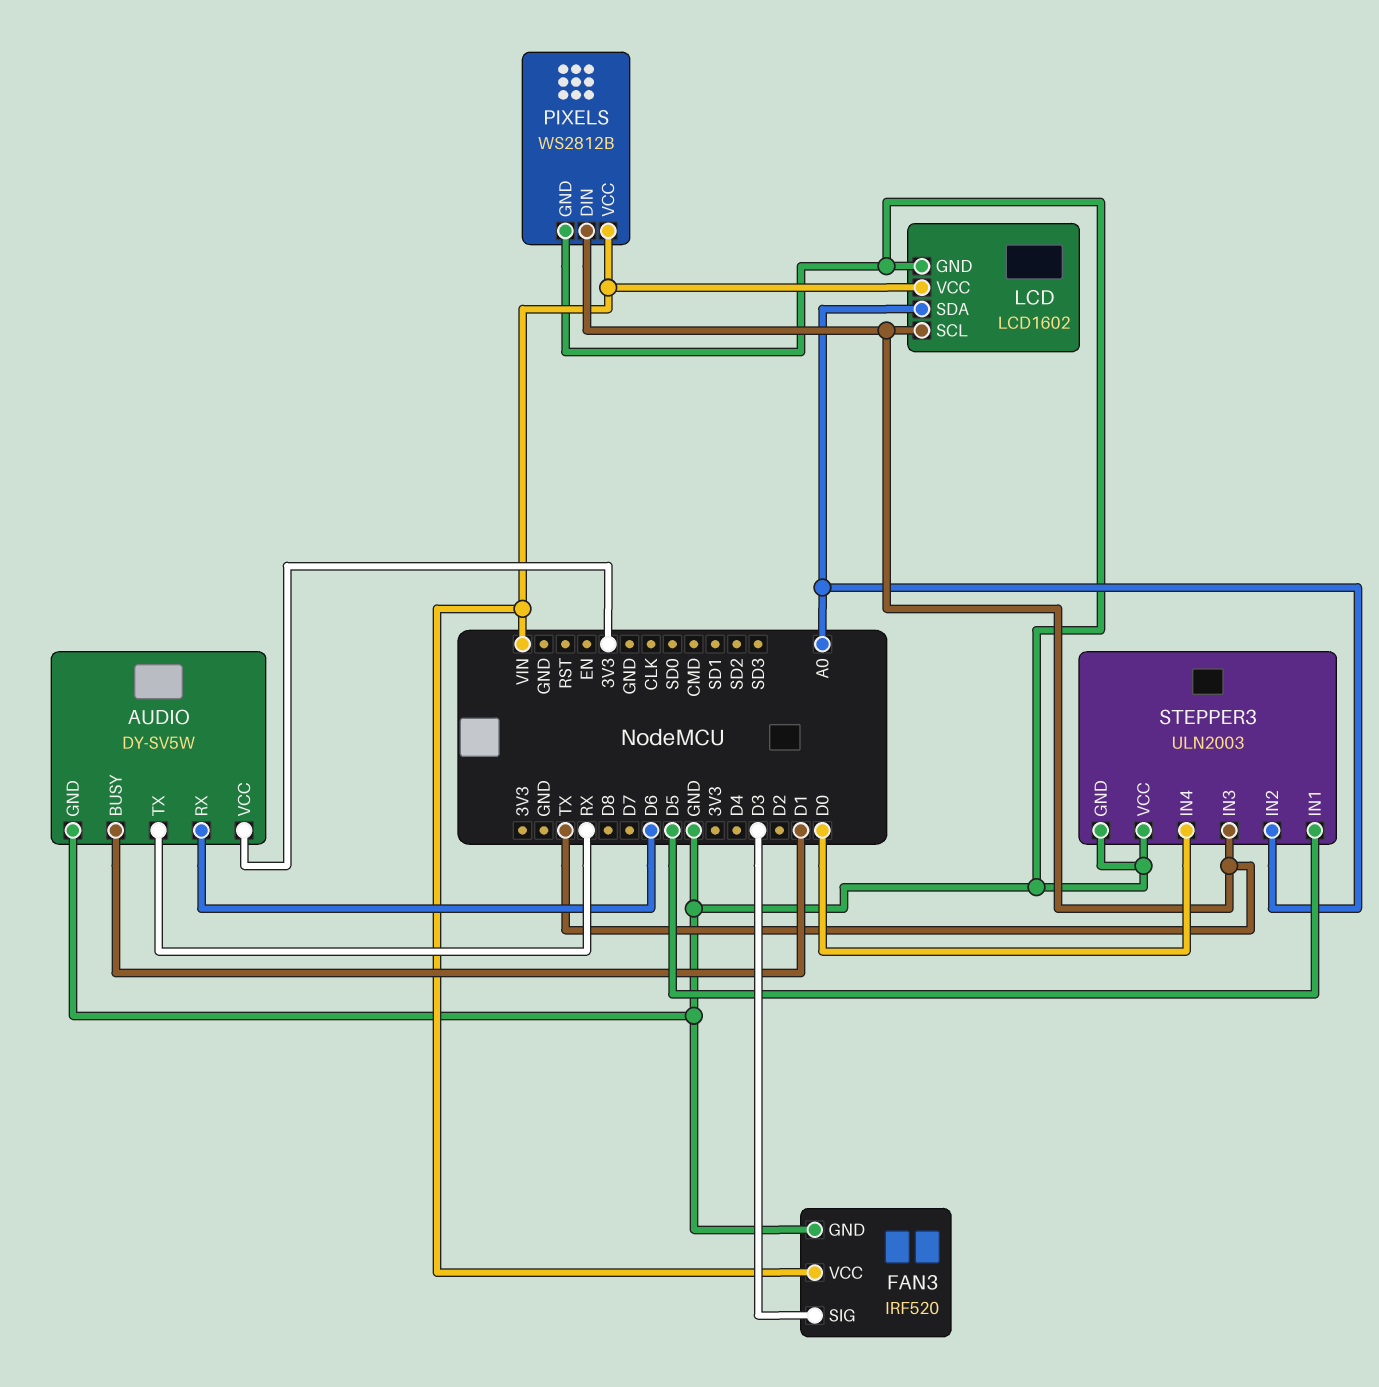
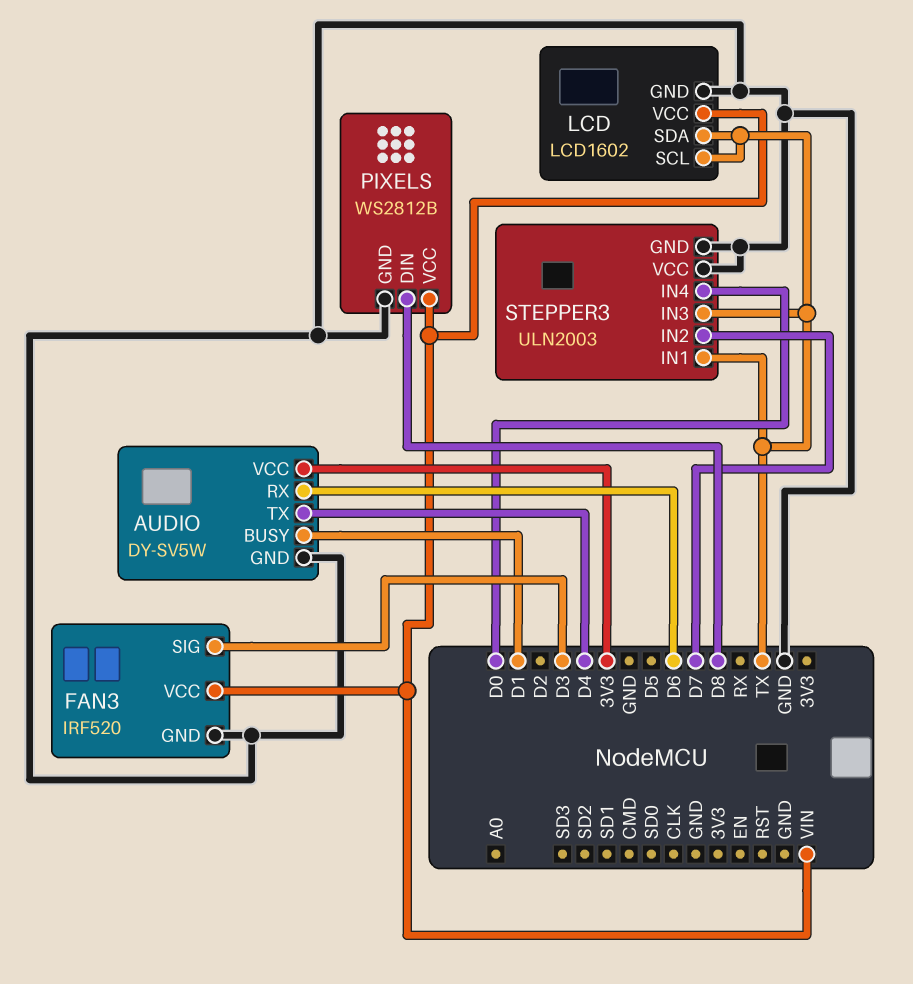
AUDIO pin TX: RX -> D4
LCD pin SDA: A0 -> TX
PIXELS pin DIN: TX -> D8
STEPPER3 pin IN1: D5 -> TX
STEPPER3 pin IN2: A0 -> D7

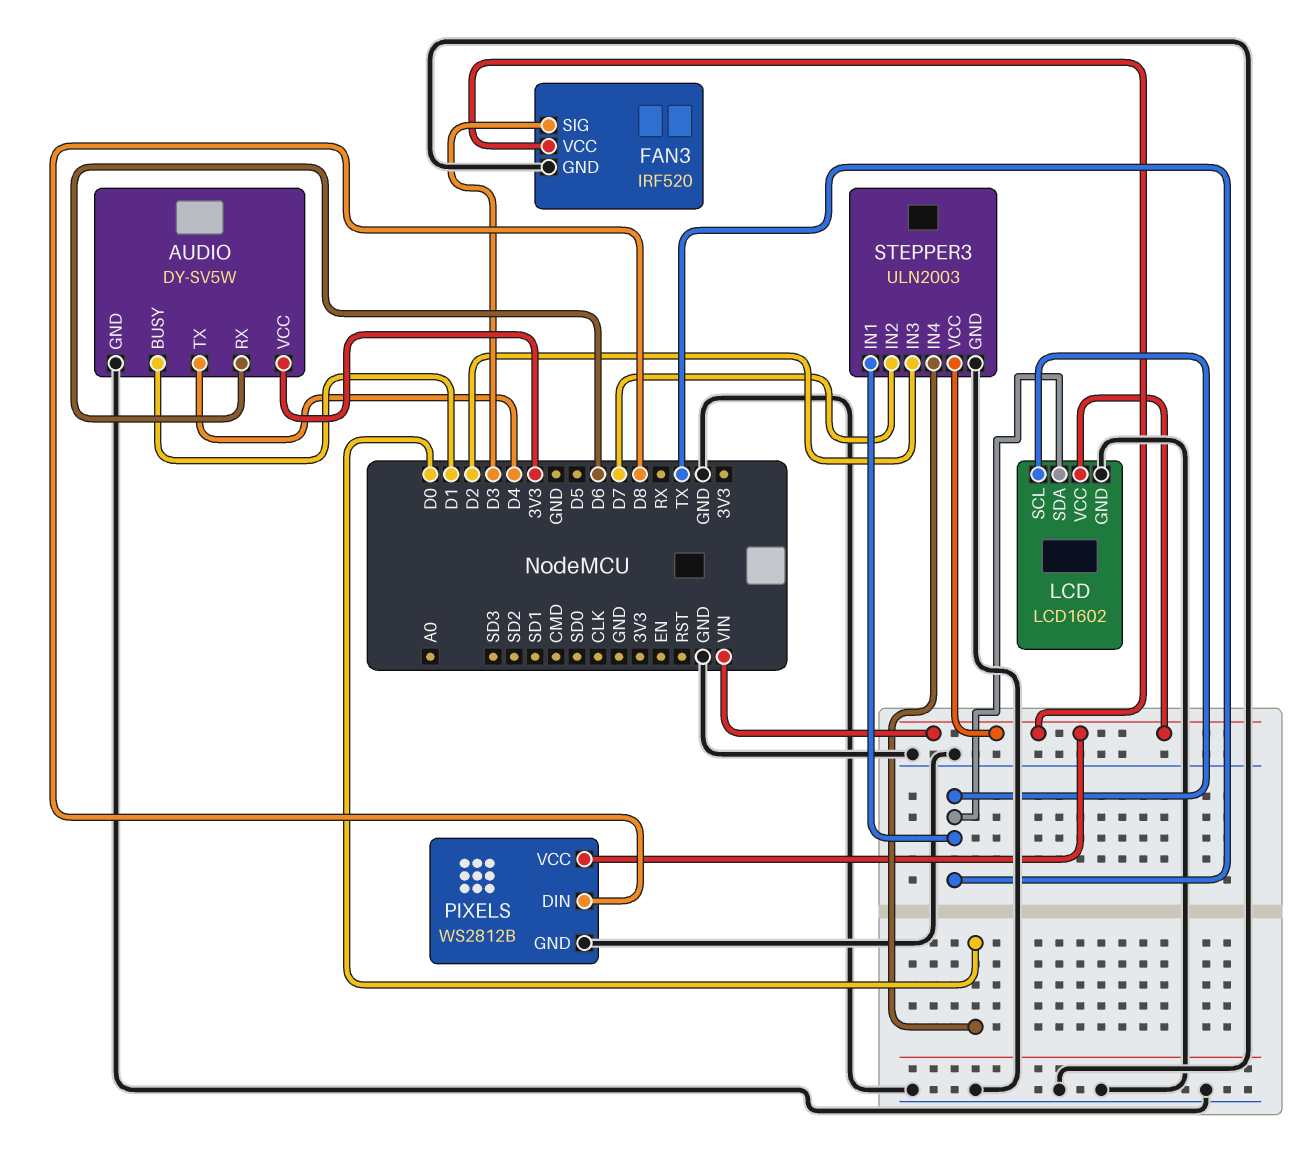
STEPPER3 pin IN3: TX -> D2
STEPPER3 pin VCC: GND -> VIN

